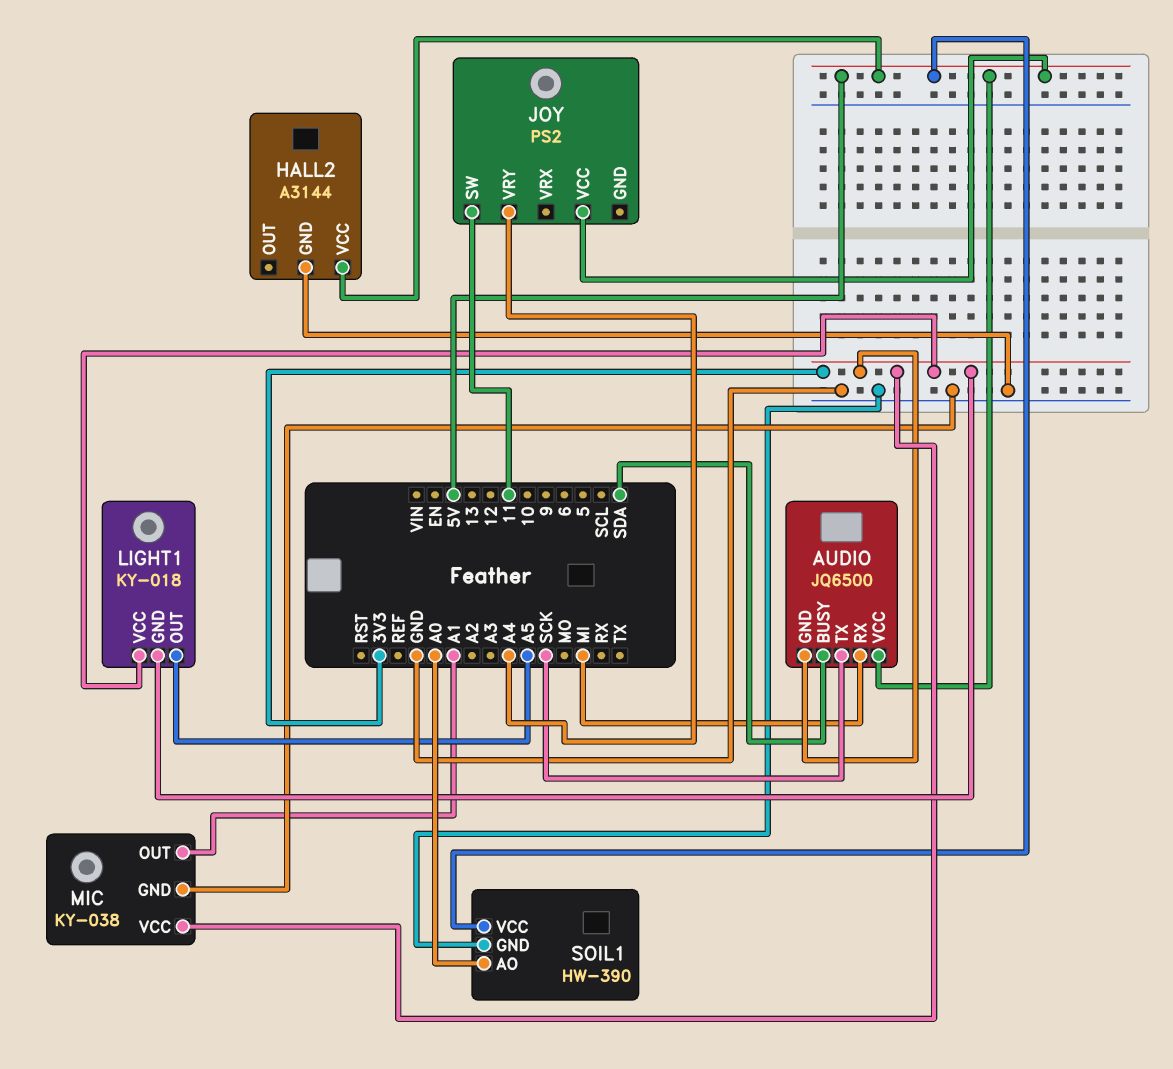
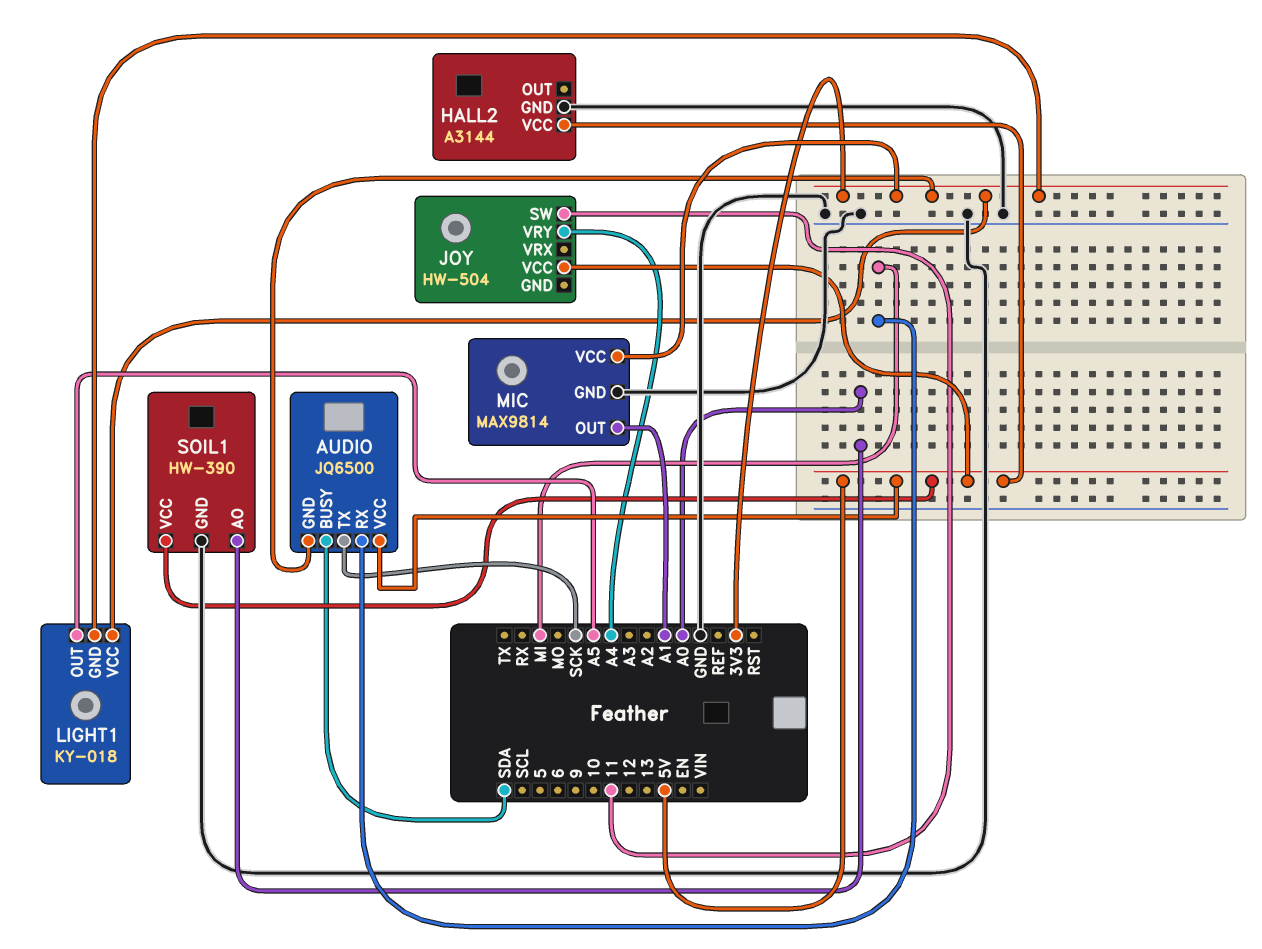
JOY: PS2 -> HW-504
MIC: KY-038 -> MAX9814

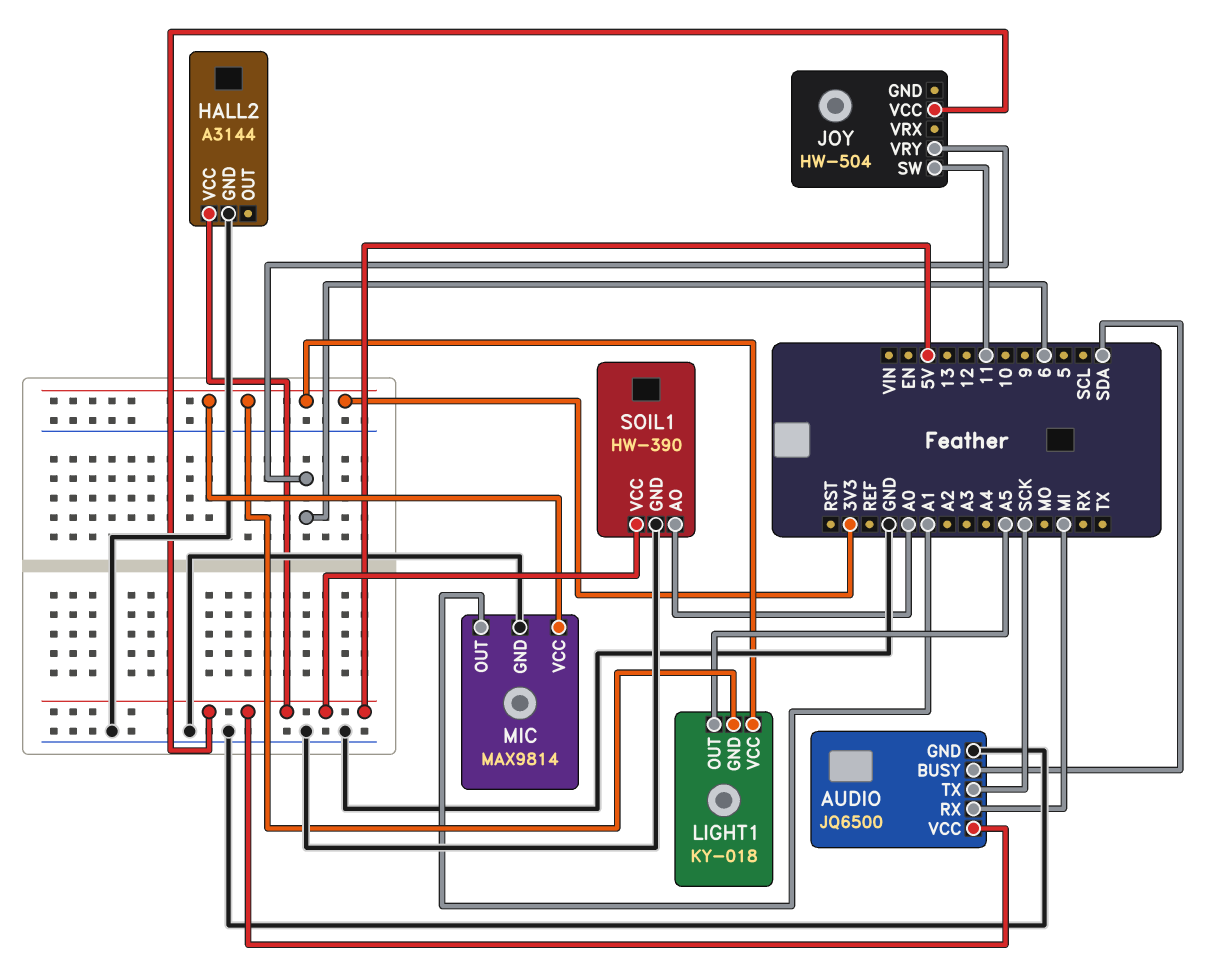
AUDIO pin GND: 3V3 -> GND
JOY pin VRY: A4 -> 6

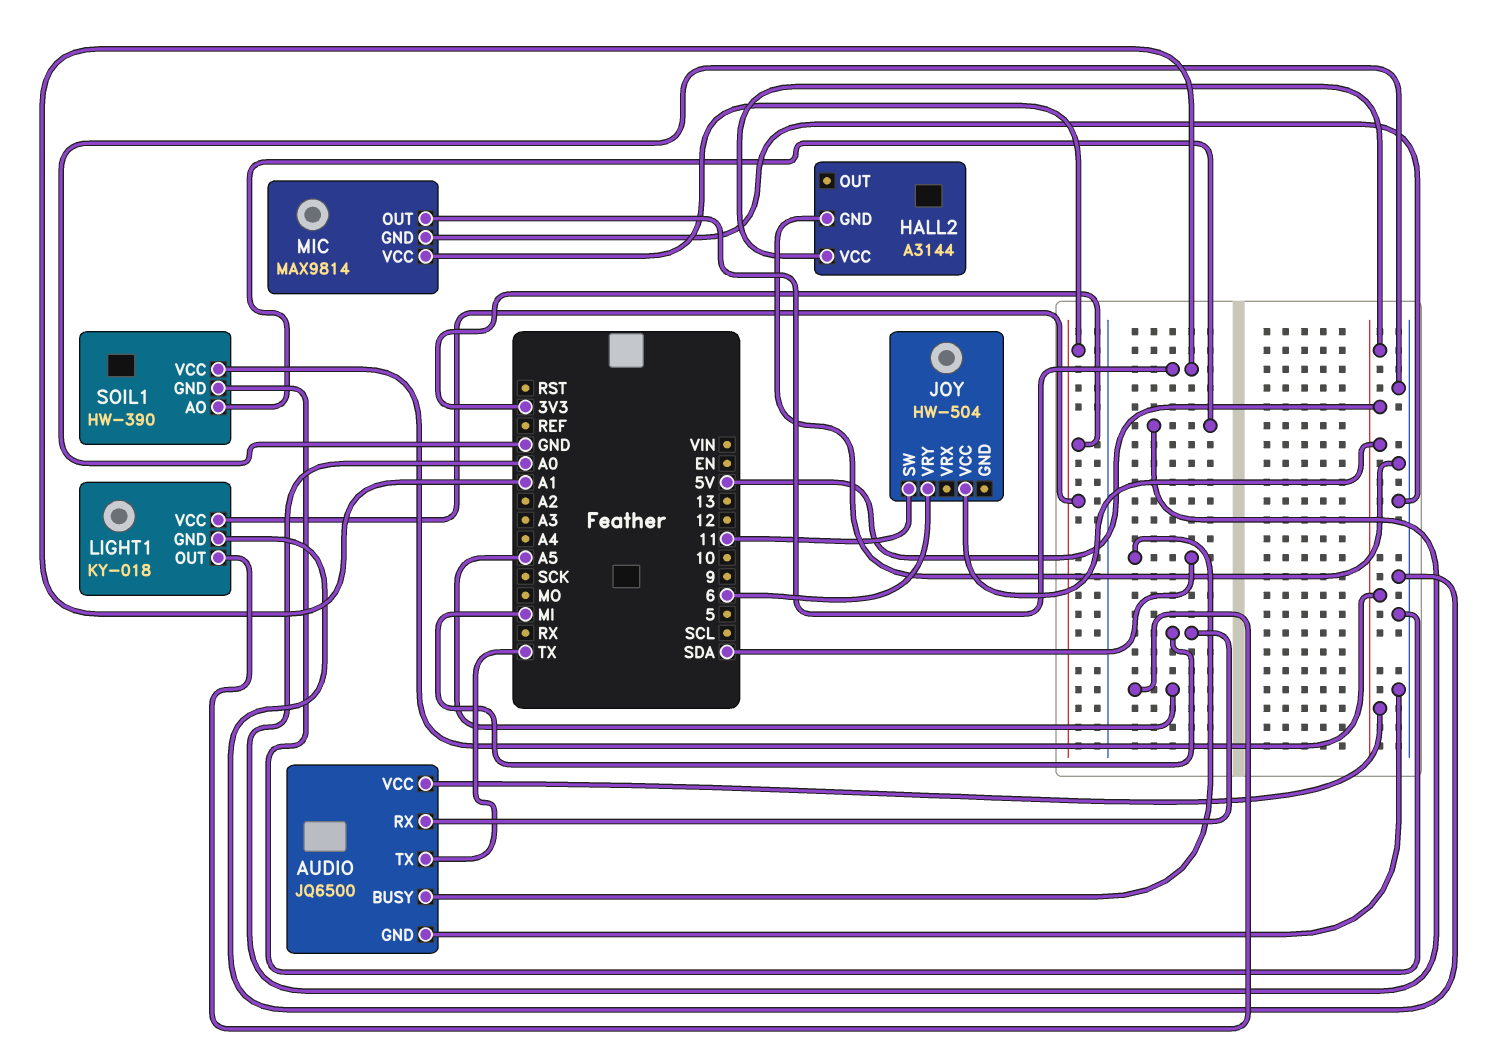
AUDIO pin TX: SCK -> TX
LIGHT1 pin GND: 3V3 -> GND

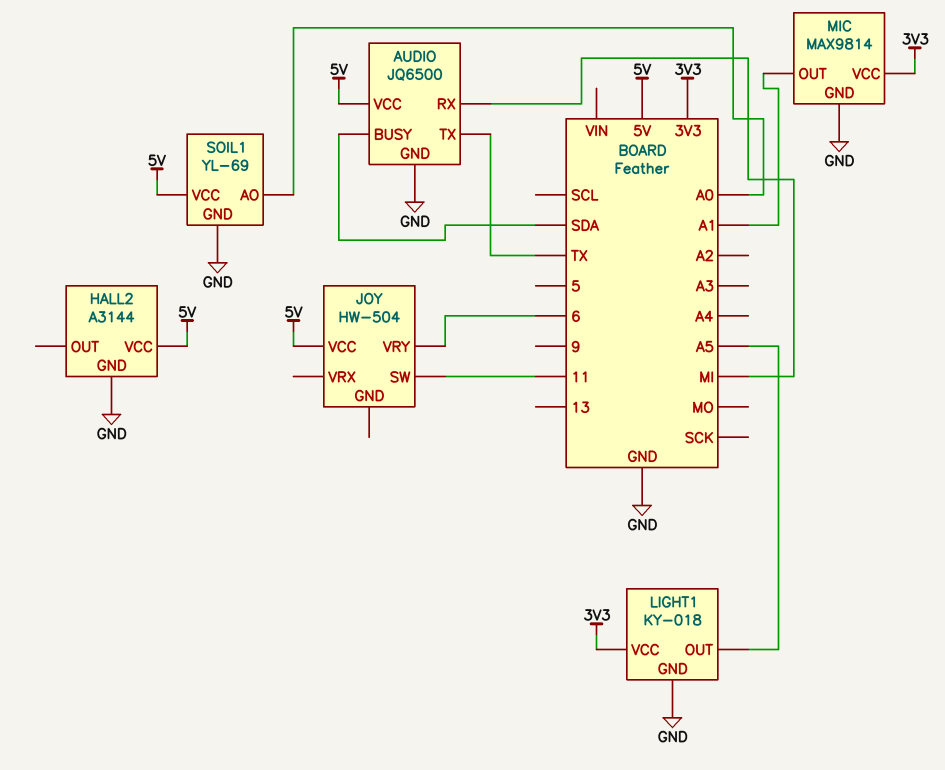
SOIL1: HW-390 -> YL-69

